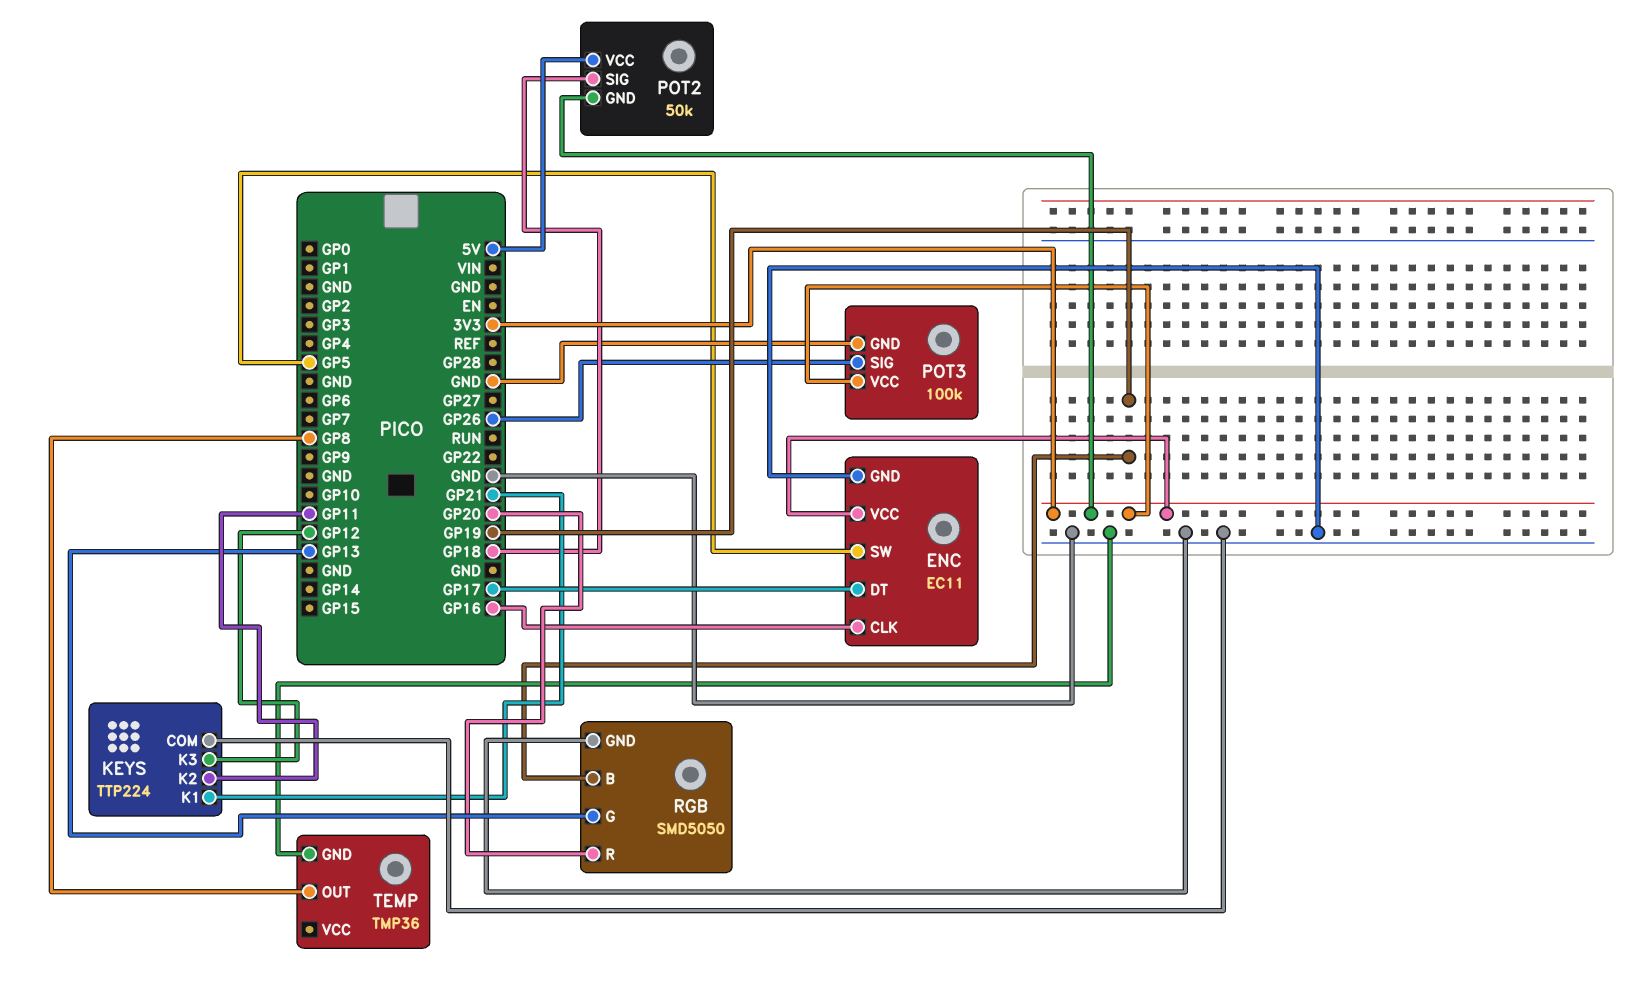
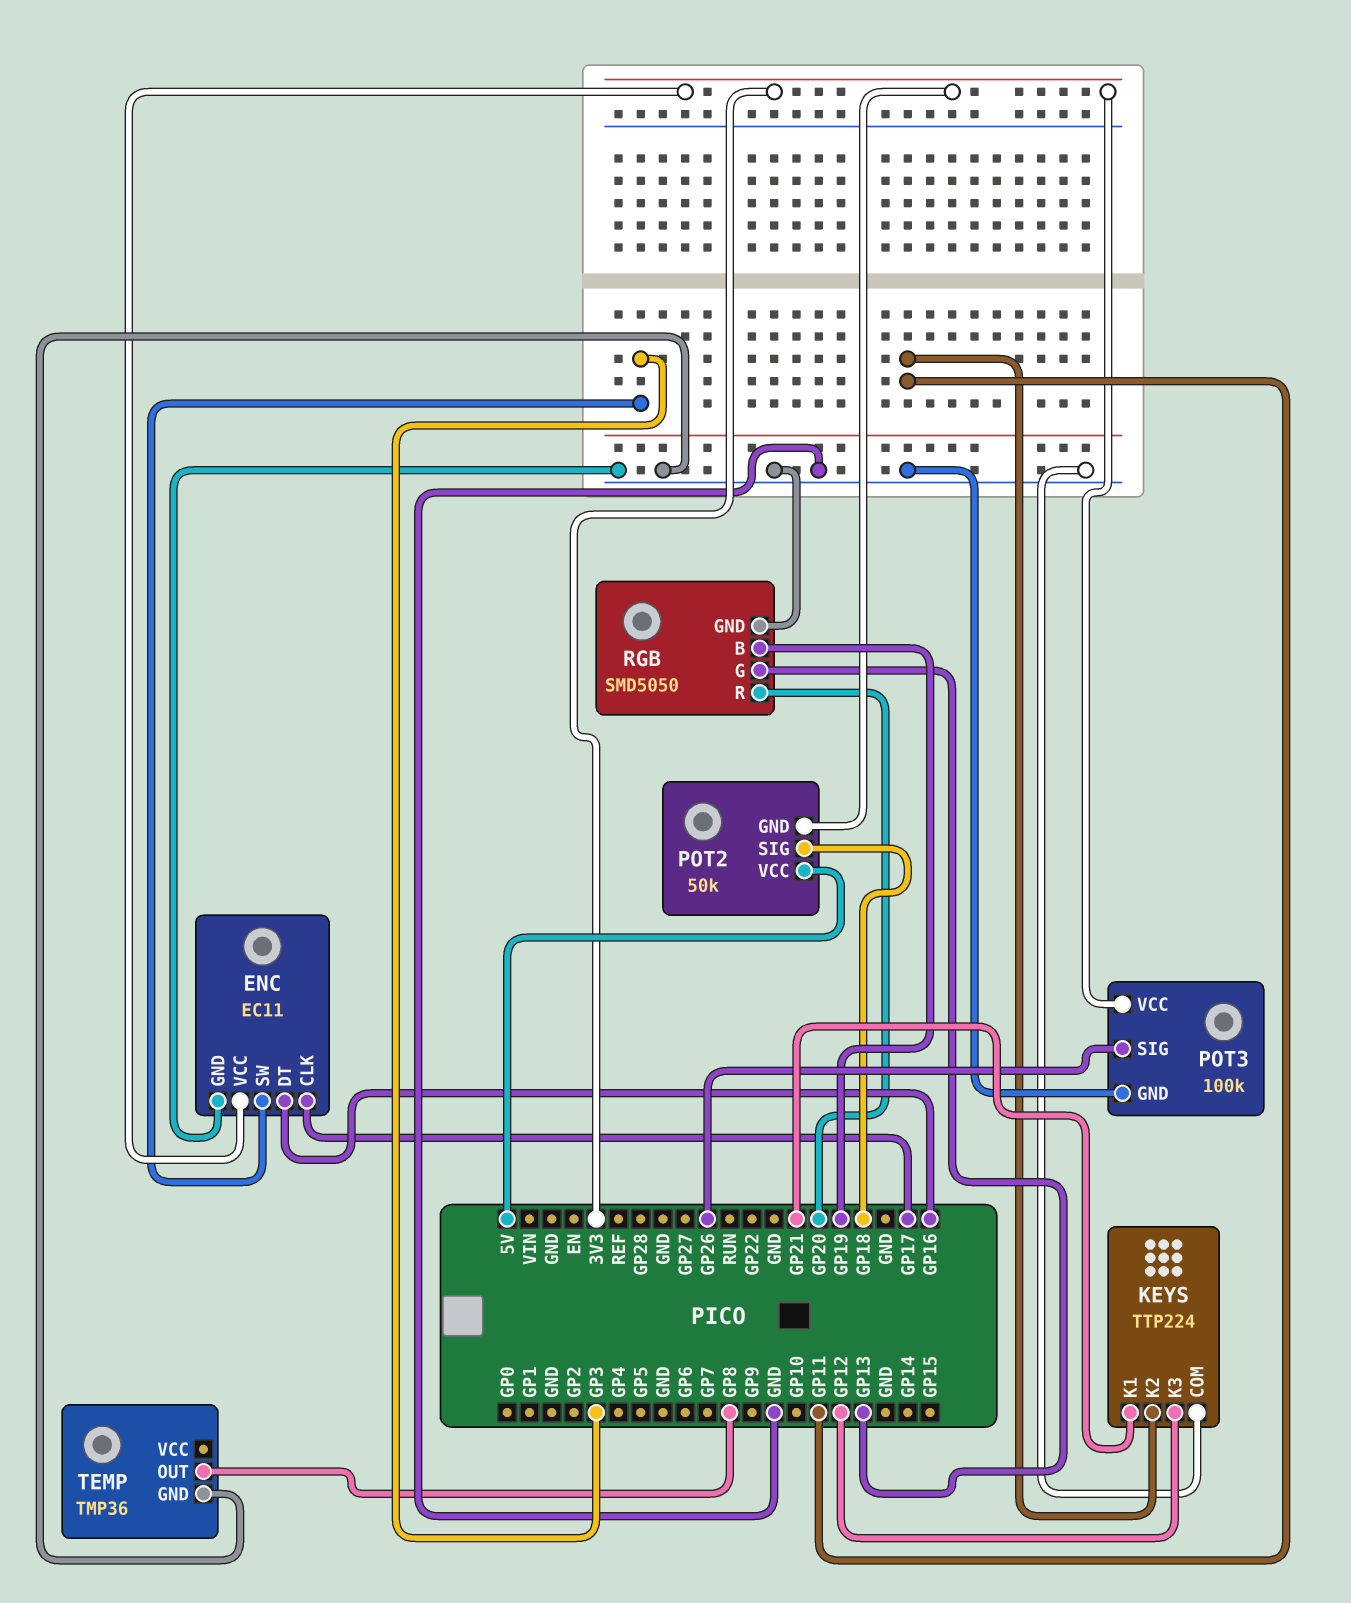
ENC pin CLK: GP16 -> GP17
ENC pin DT: GP17 -> GP16
ENC pin SW: GP5 -> GP3

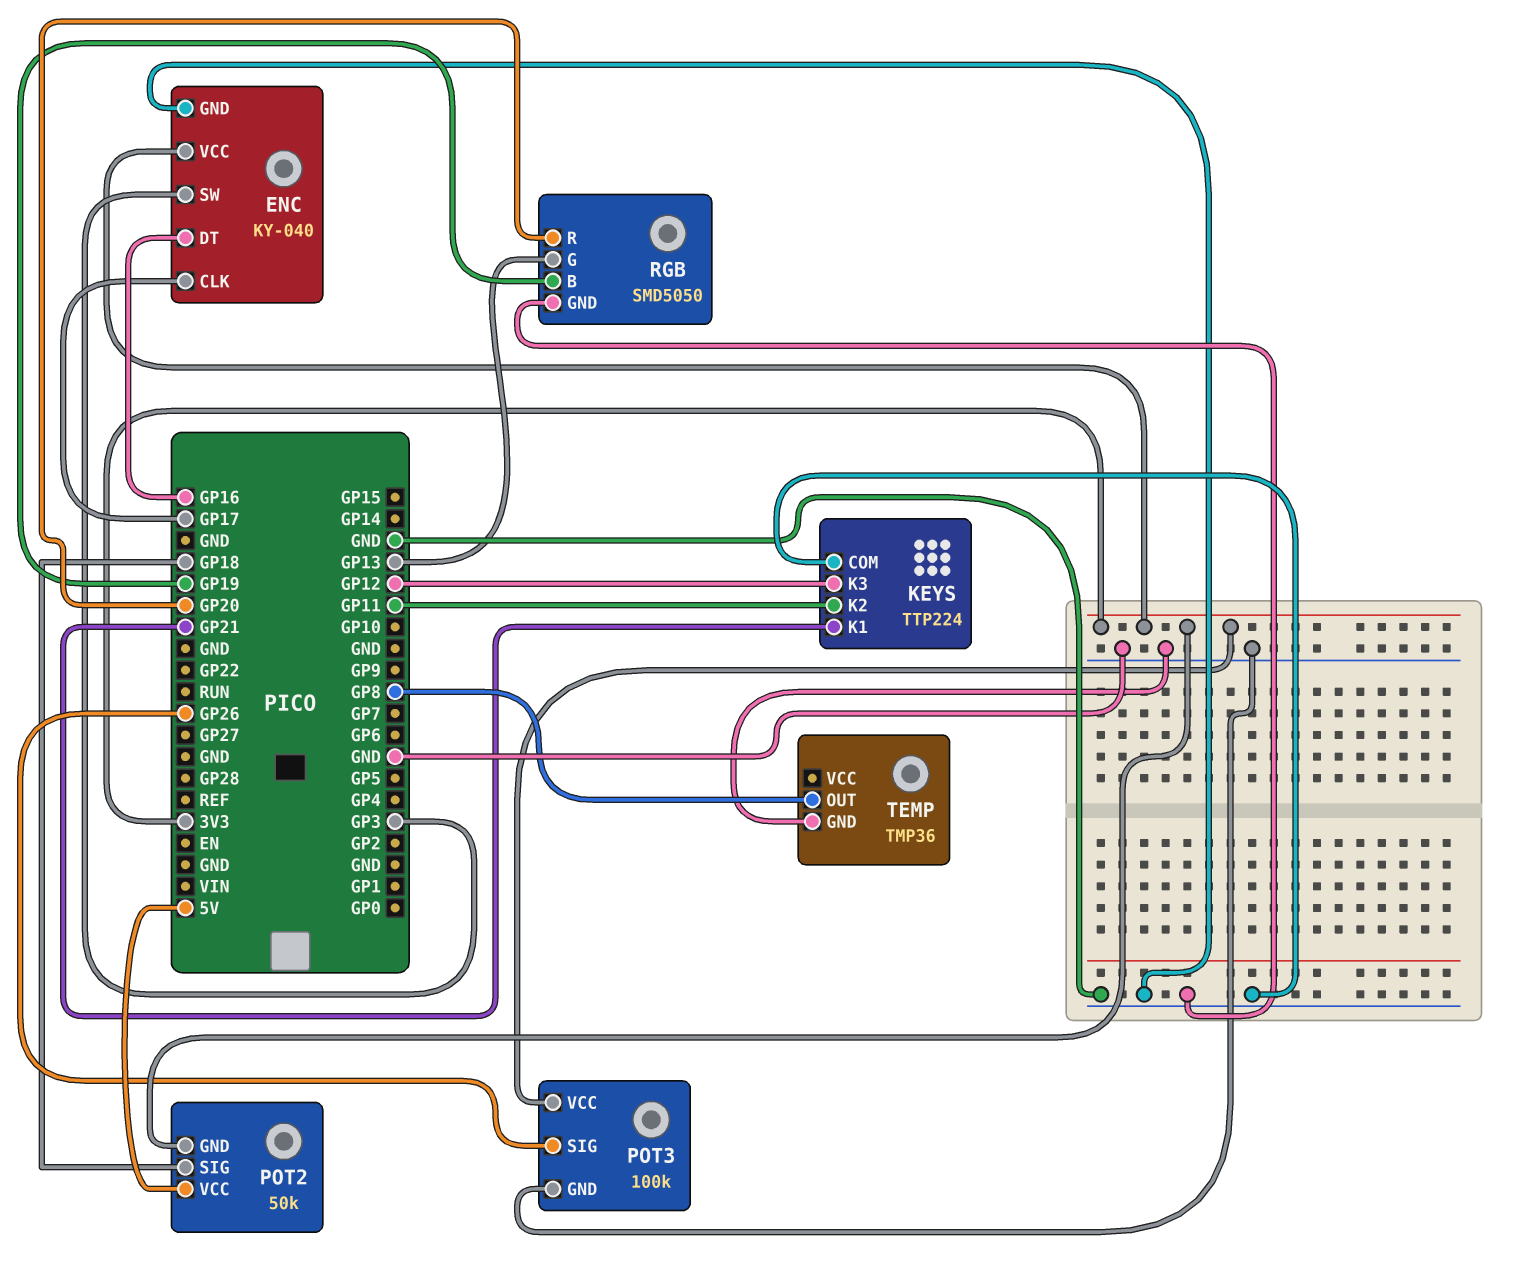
ENC: EC11 -> KY-040

